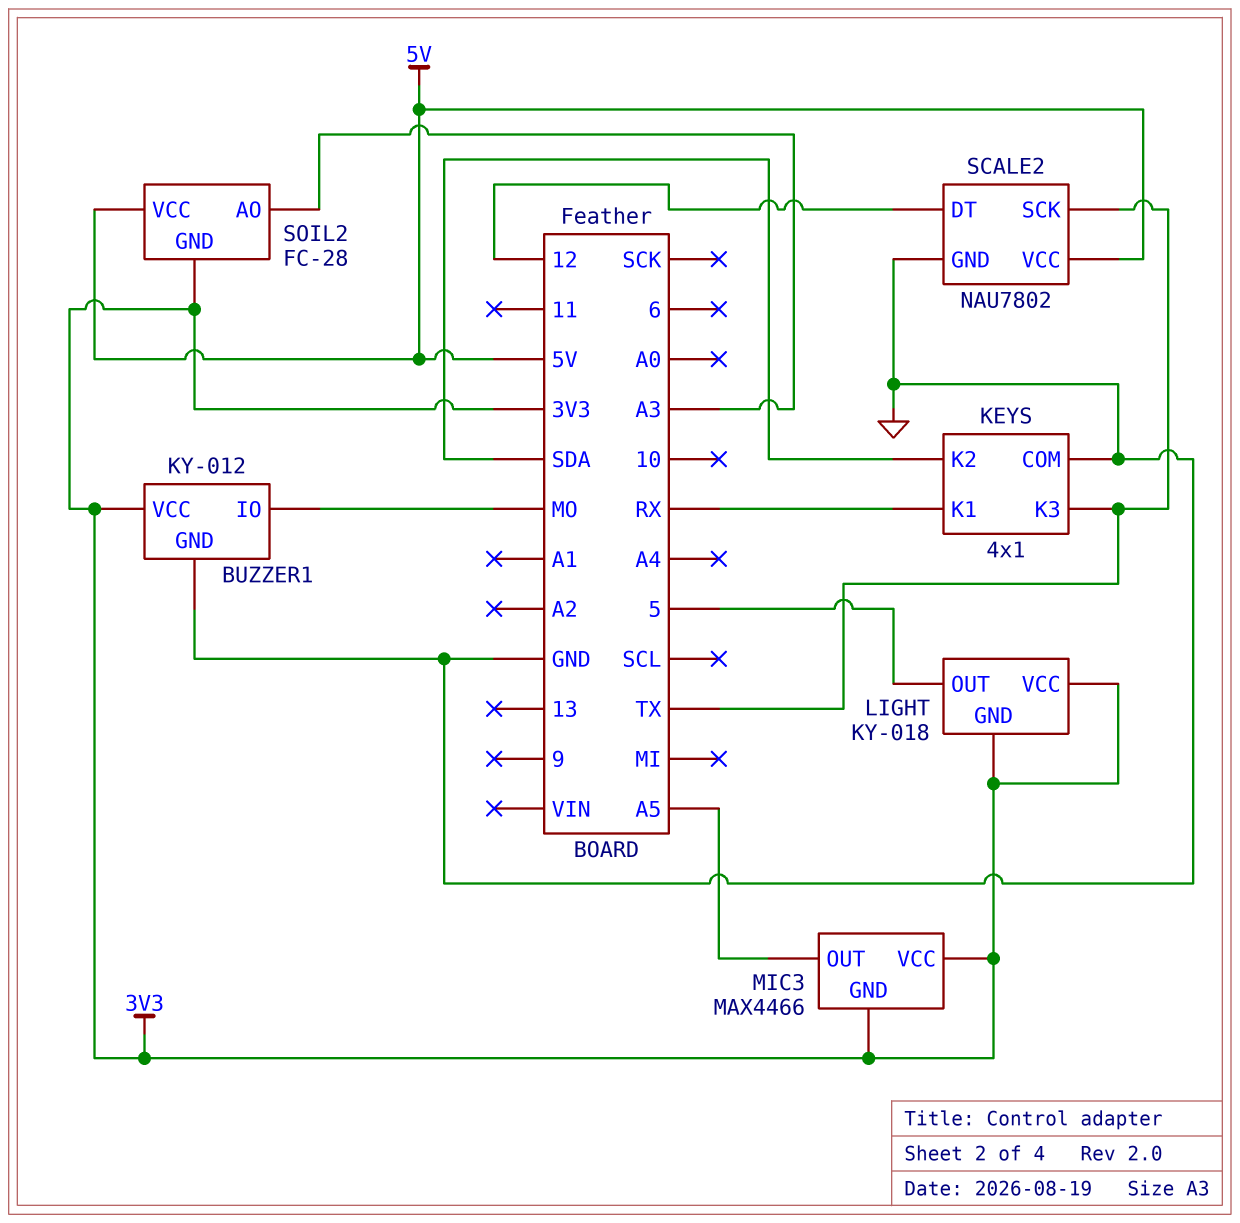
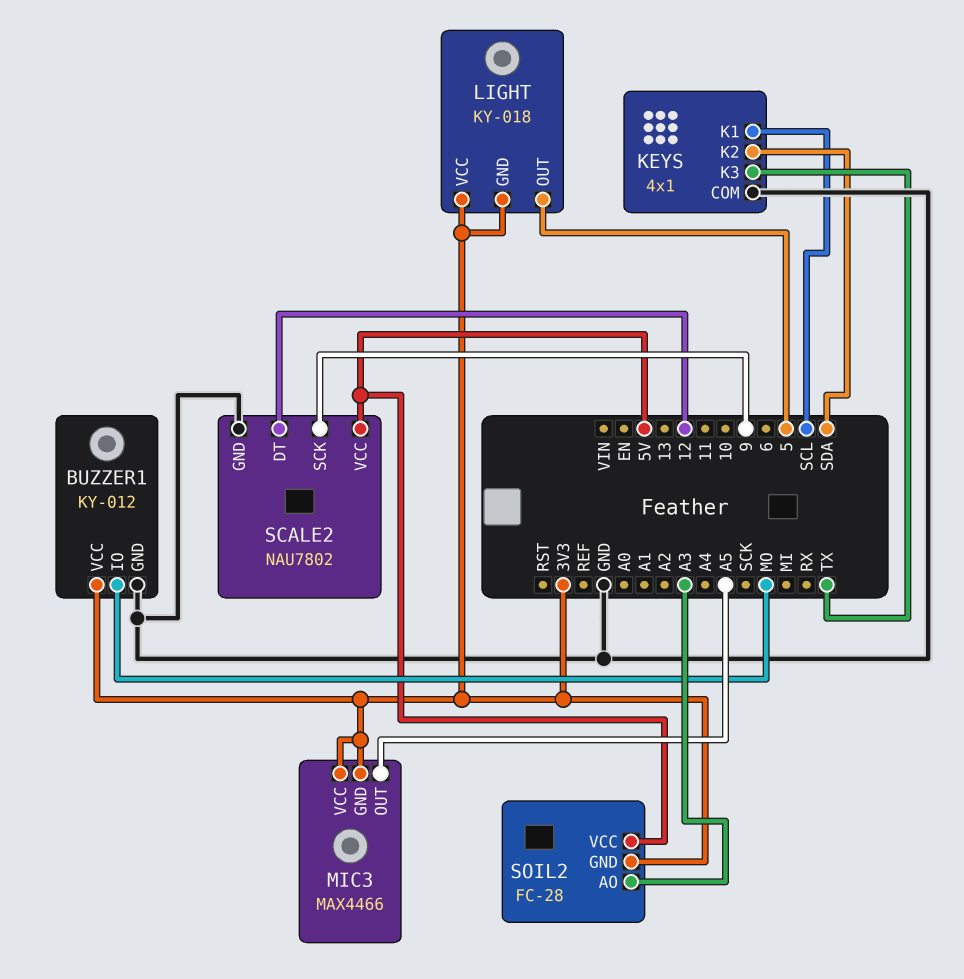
KEYS pin K1: RX -> SCL
SCALE2 pin SCK: TX -> 9

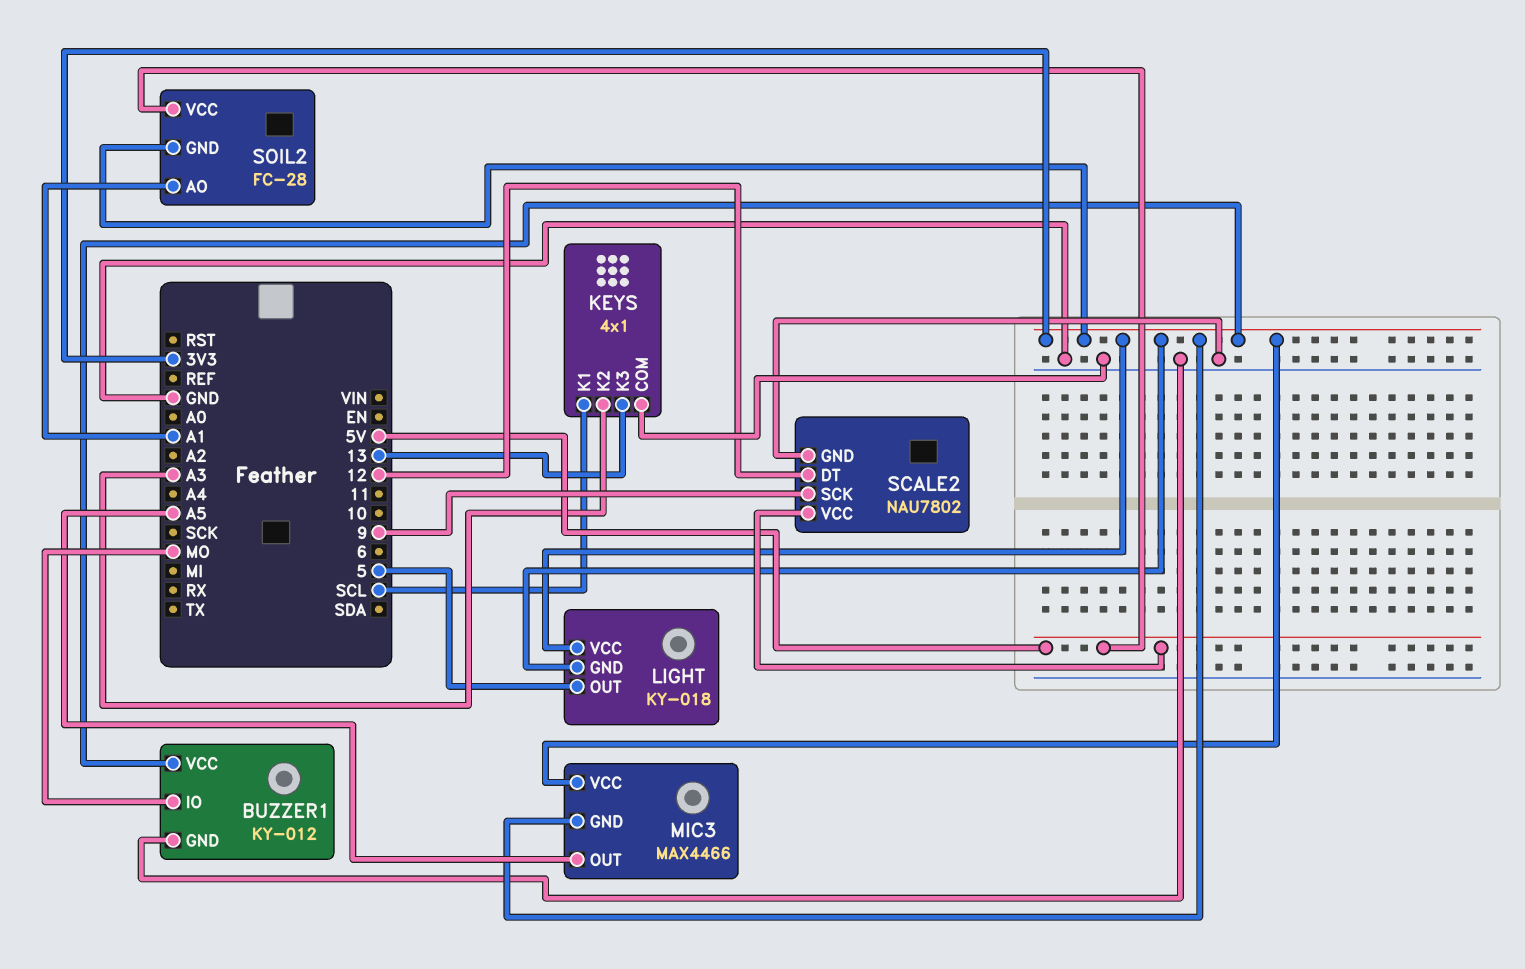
KEYS pin K2: SDA -> A3
KEYS pin K3: TX -> 13
SOIL2 pin AO: A3 -> A1

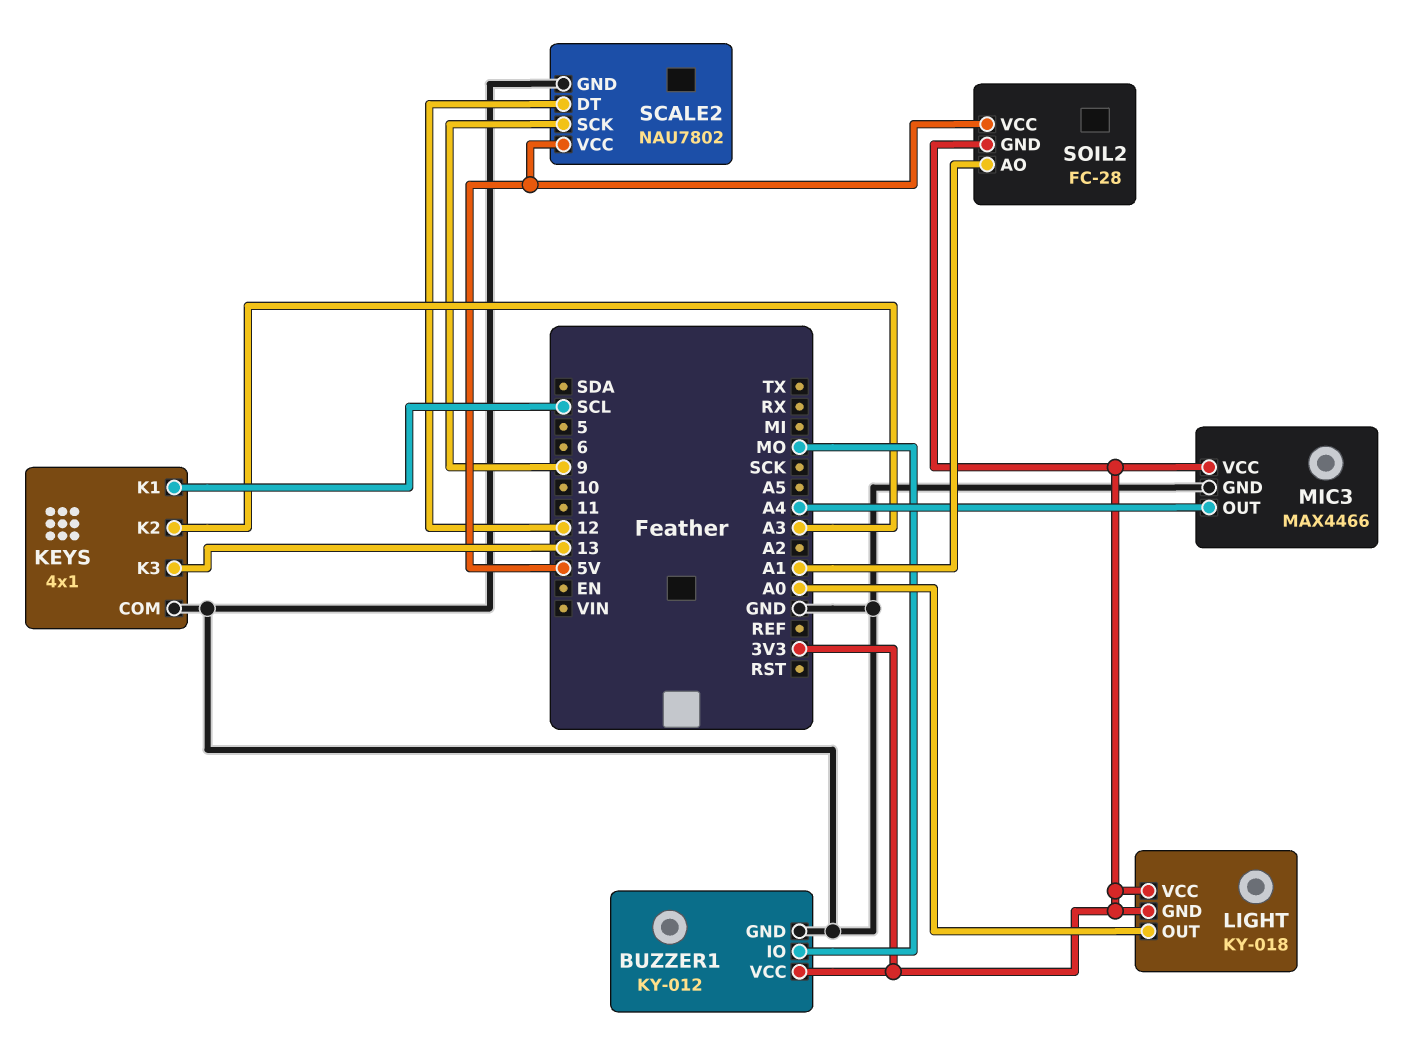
LIGHT pin OUT: 5 -> A0
MIC3 pin GND: 3V3 -> GND
MIC3 pin OUT: A5 -> A4

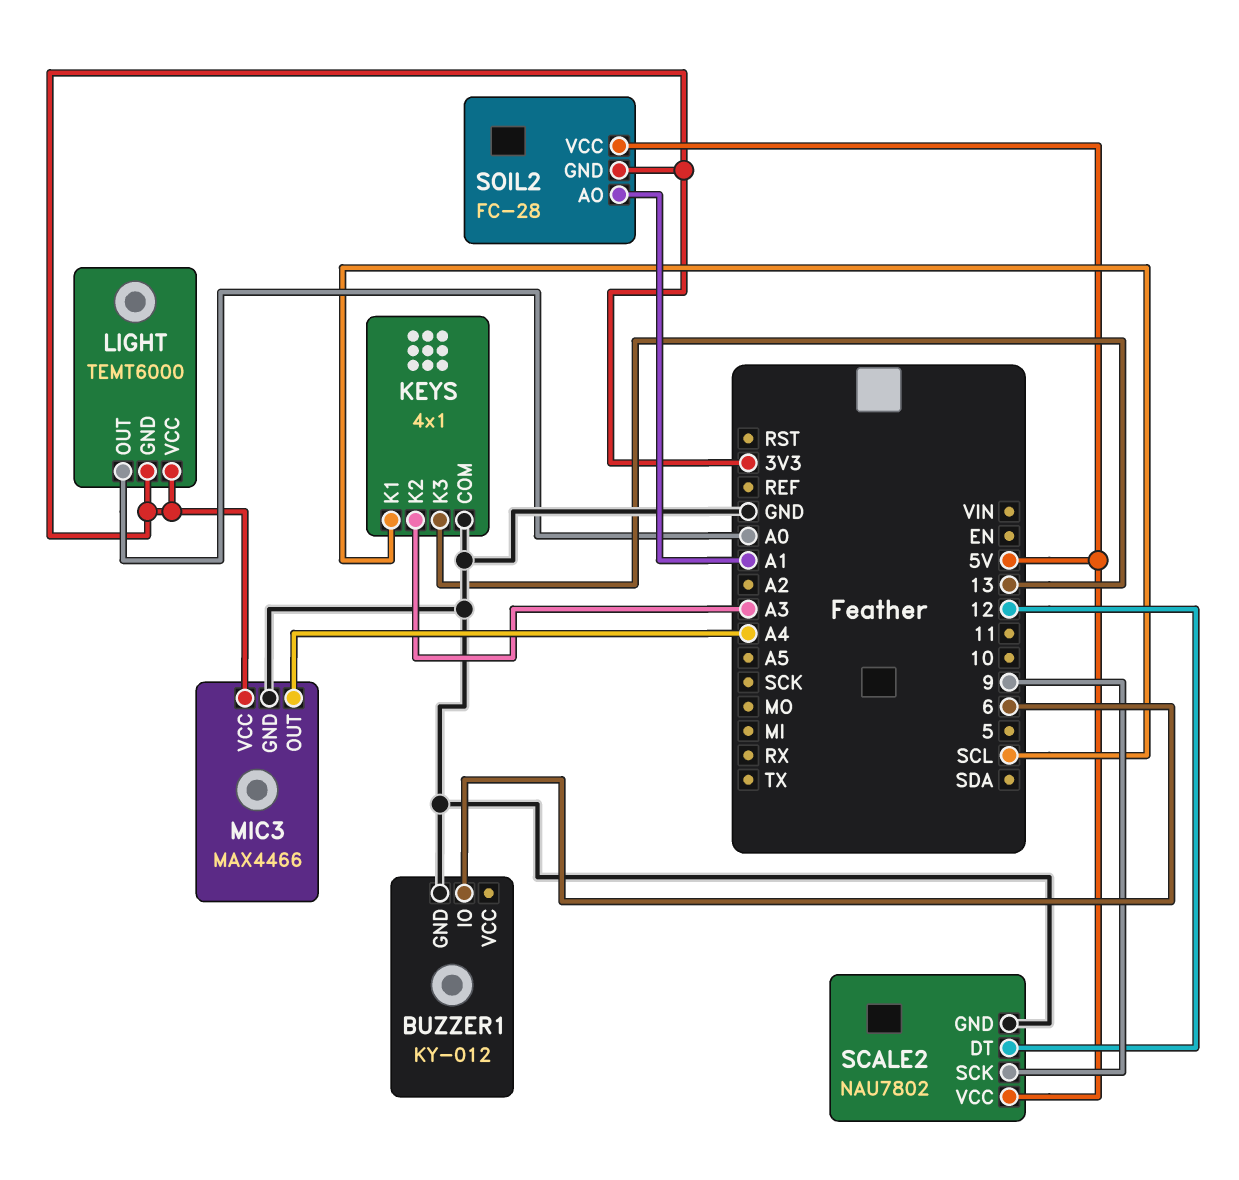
BUZZER1 pin IO: MO -> 6
BUZZER1 pin VCC: 3V3 -> none
LIGHT: KY-018 -> TEMT6000

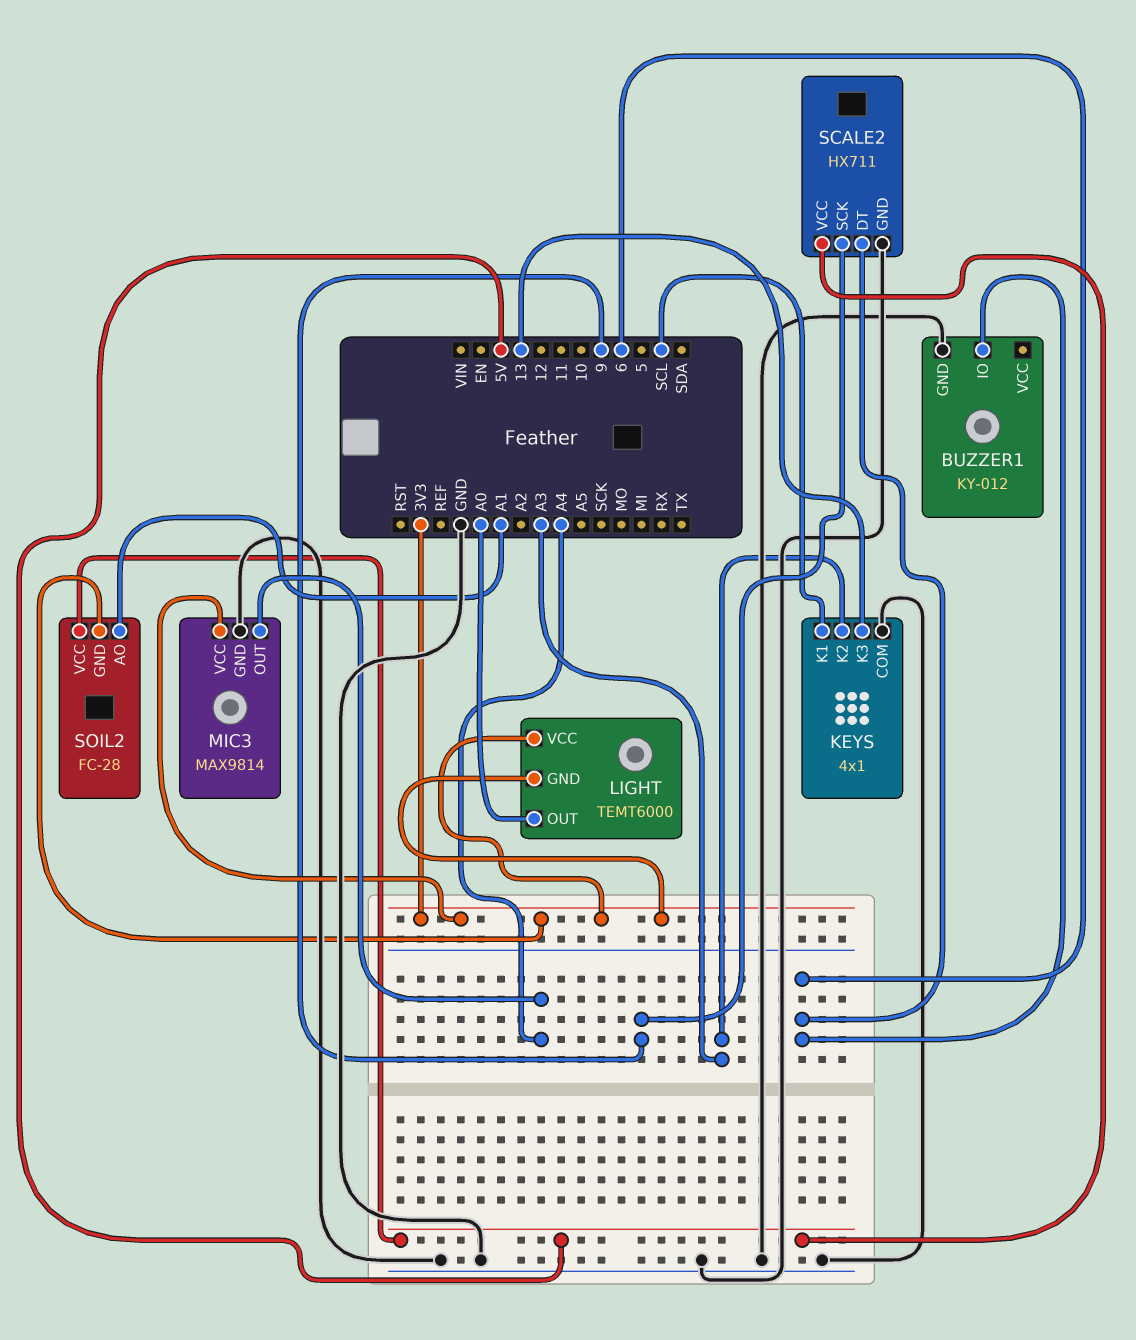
MIC3: MAX4466 -> MAX9814
SCALE2: NAU7802 -> HX711
SCALE2 pin DT: 12 -> 6

